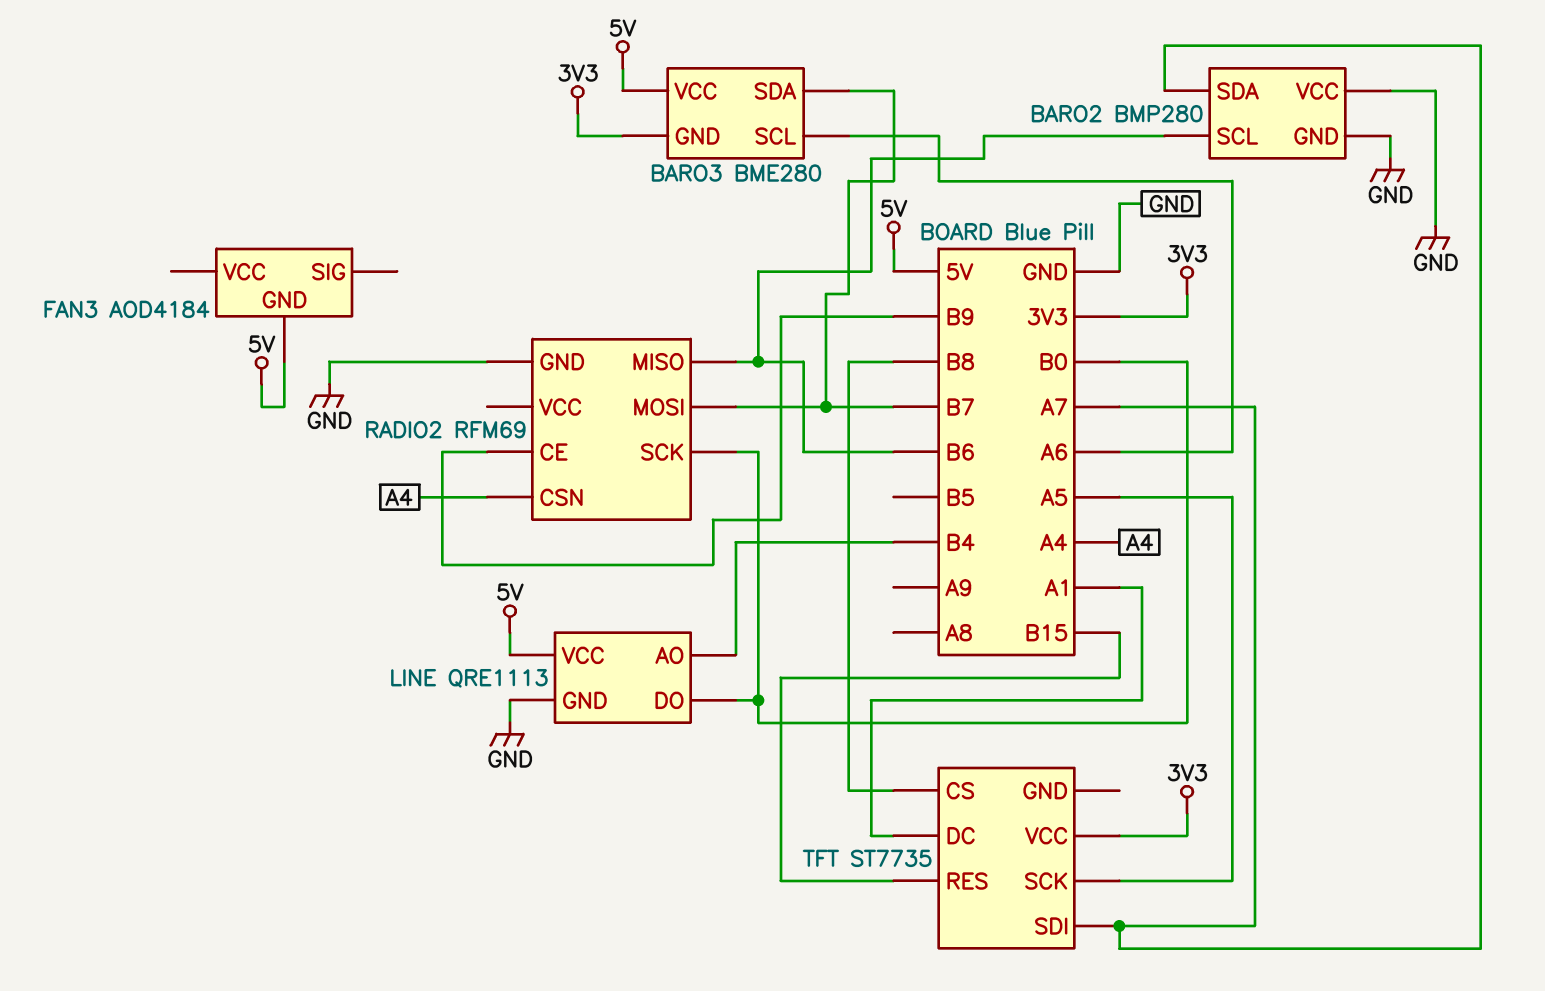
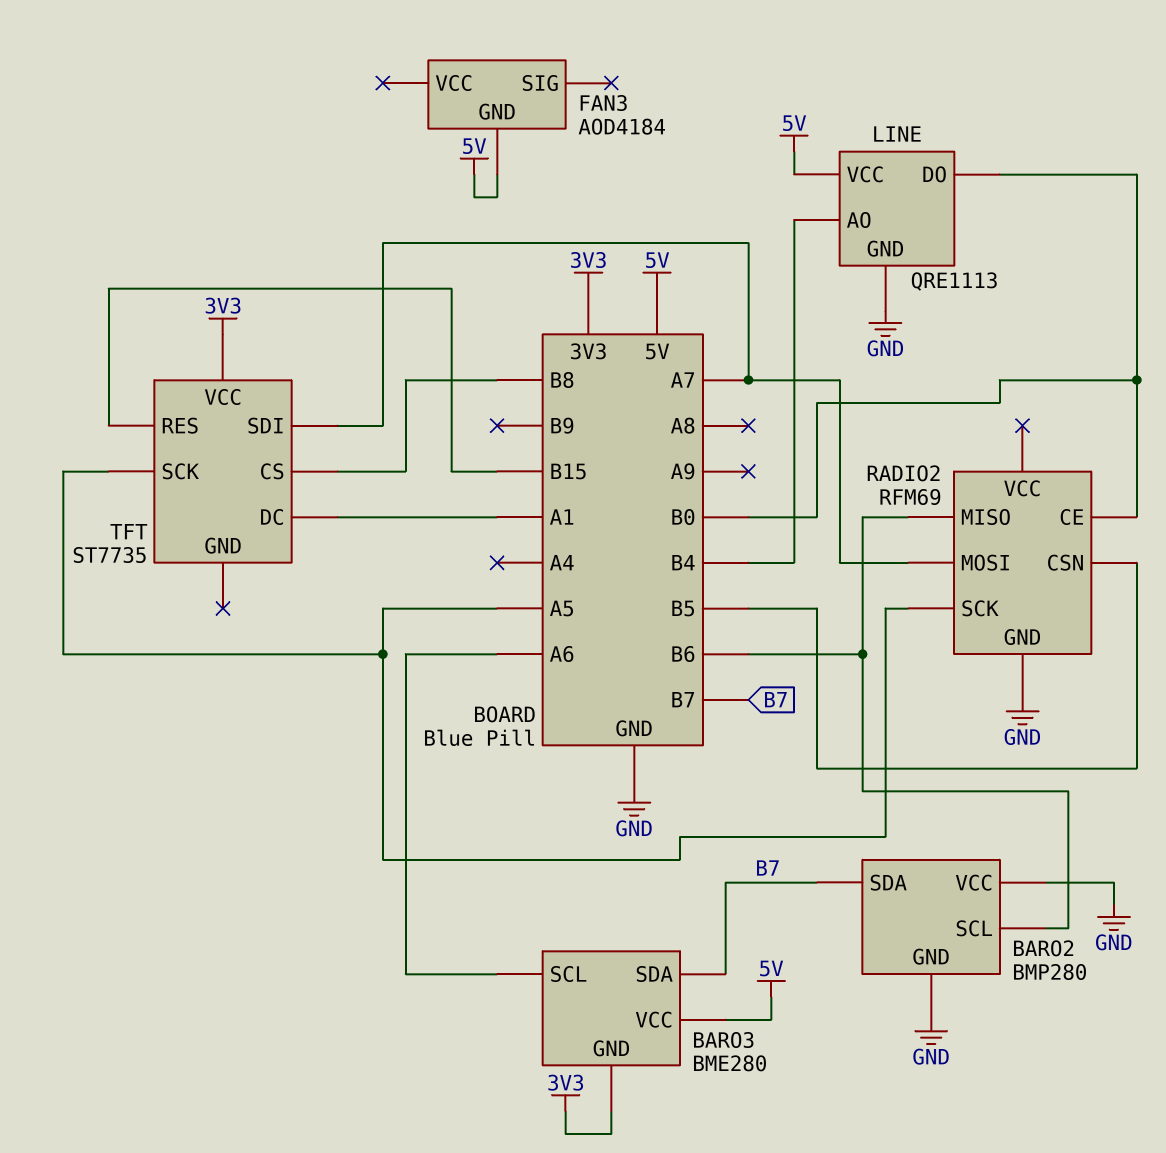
BARO2 pin SDA: A7 -> B7
RADIO2 pin CE: B9 -> B0
RADIO2 pin CSN: A4 -> B5
RADIO2 pin MOSI: B7 -> A7
RADIO2 pin SCK: B0 -> A5

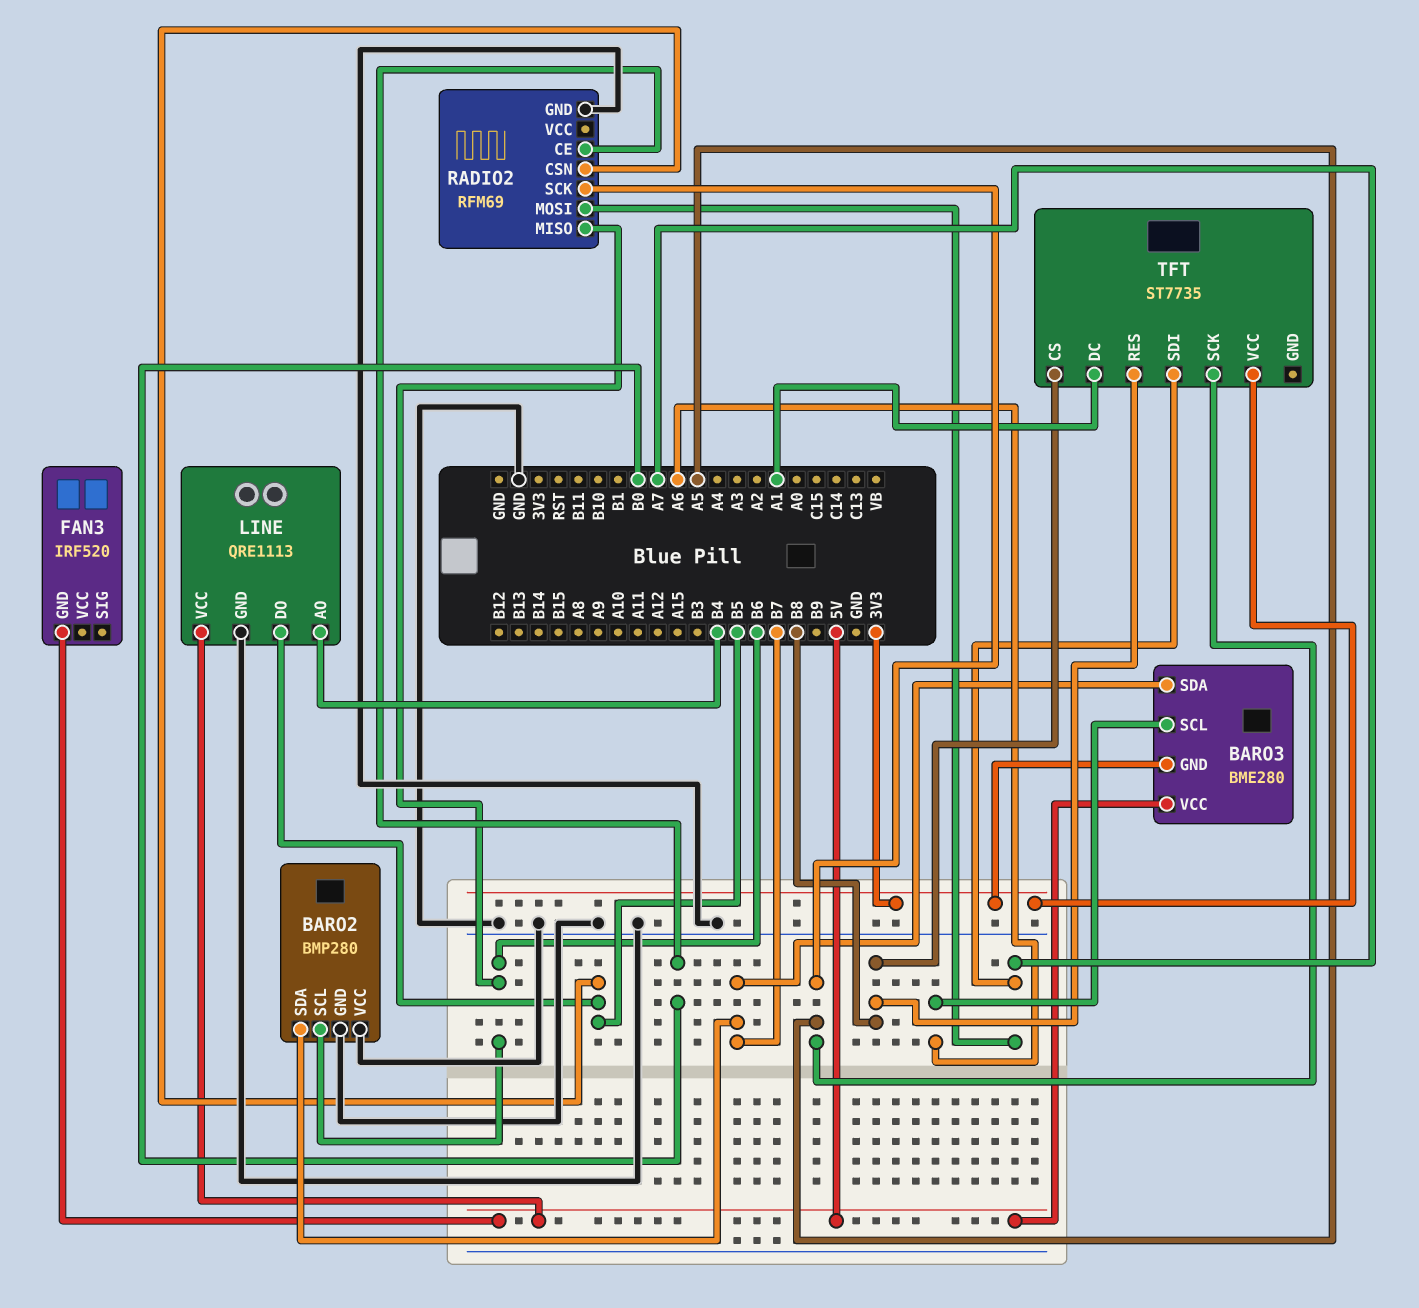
FAN3: AOD4184 -> IRF520
LINE pin DO: B0 -> B5
TFT pin RES: B15 -> B8

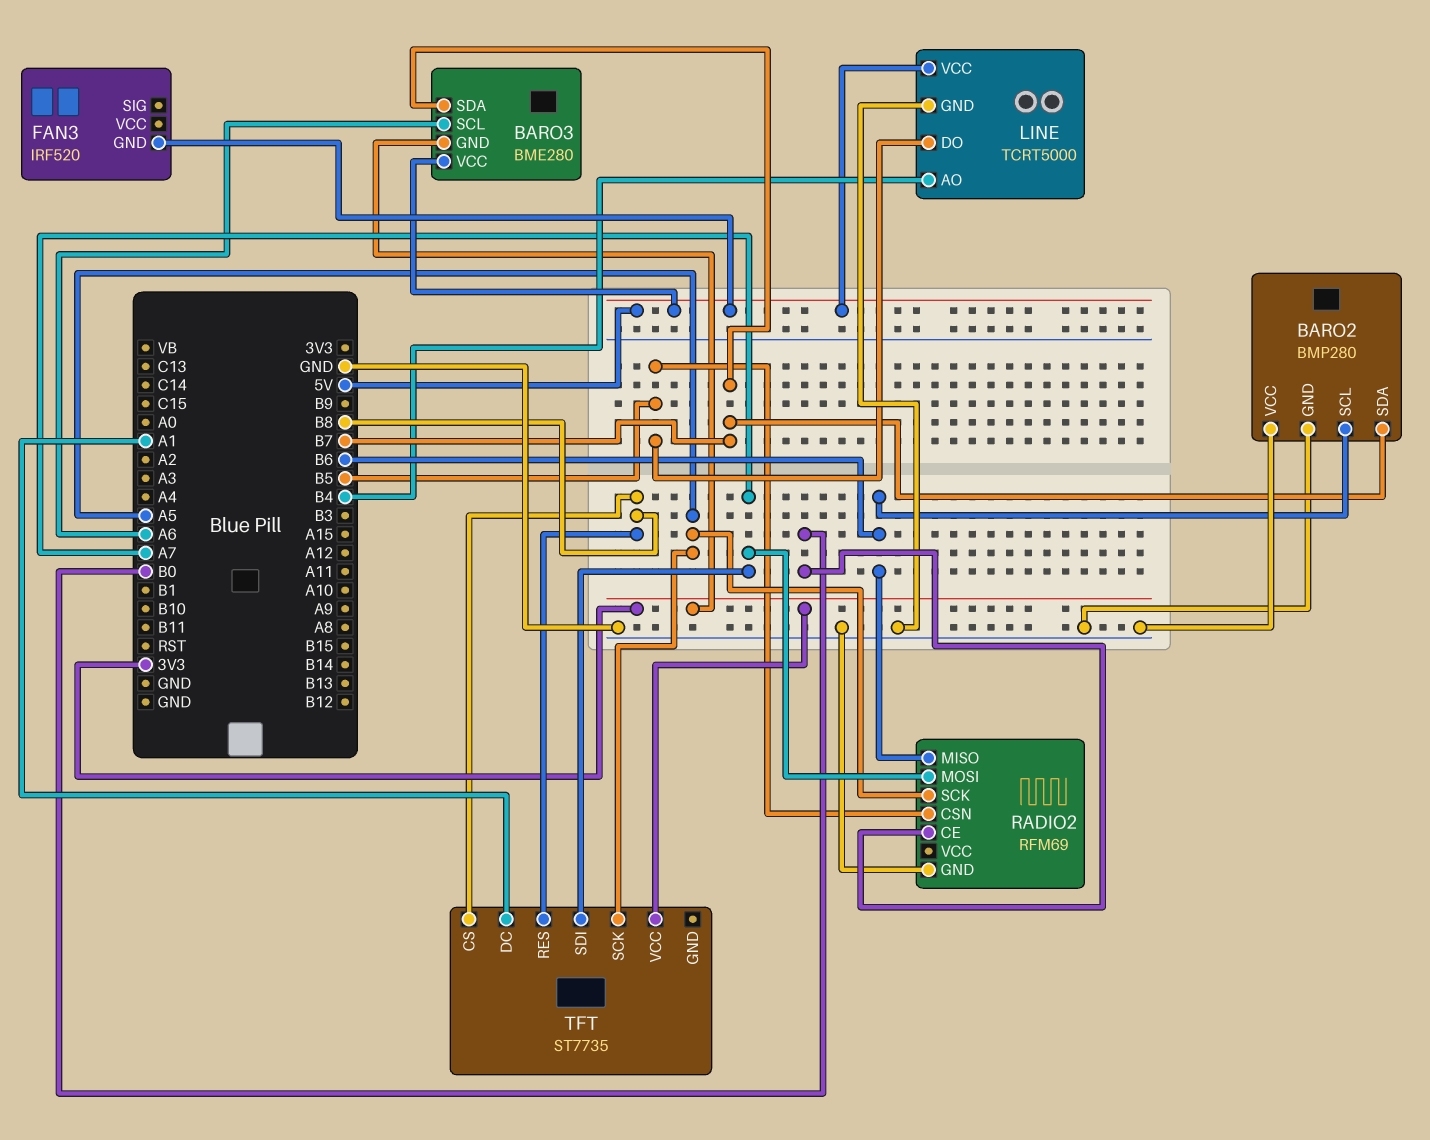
LINE: QRE1113 -> TCRT5000

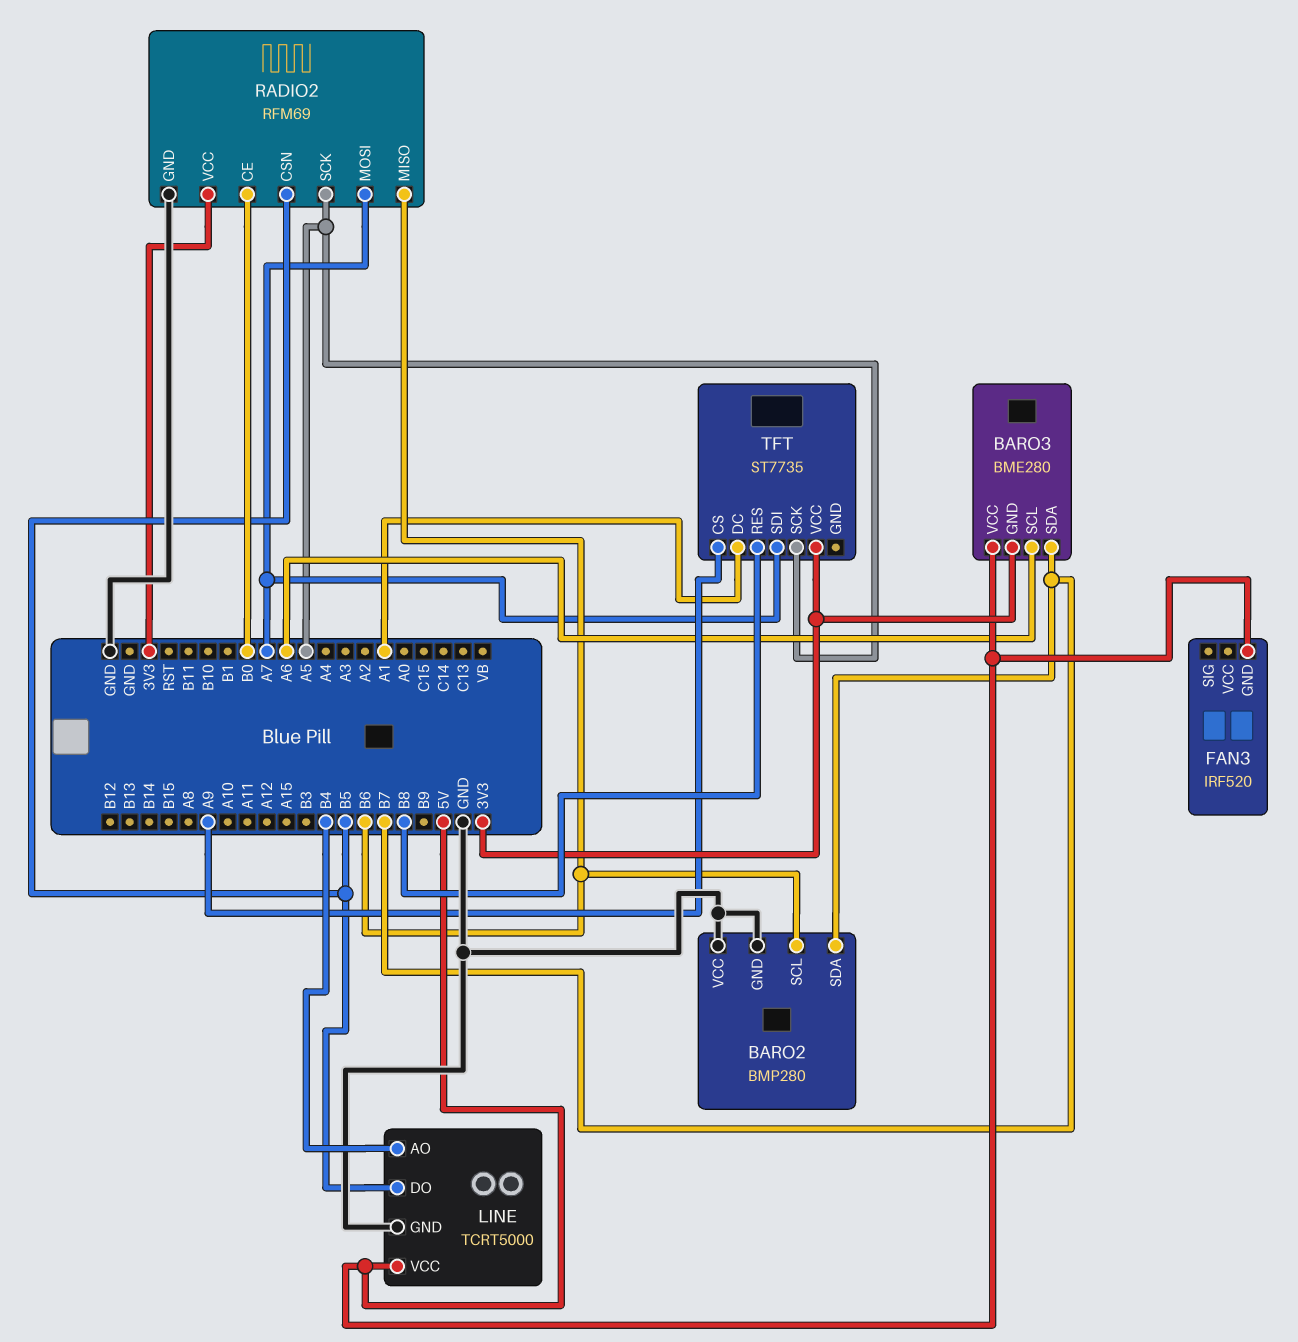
RADIO2 pin VCC: none -> 3V3
TFT pin CS: B8 -> A9

